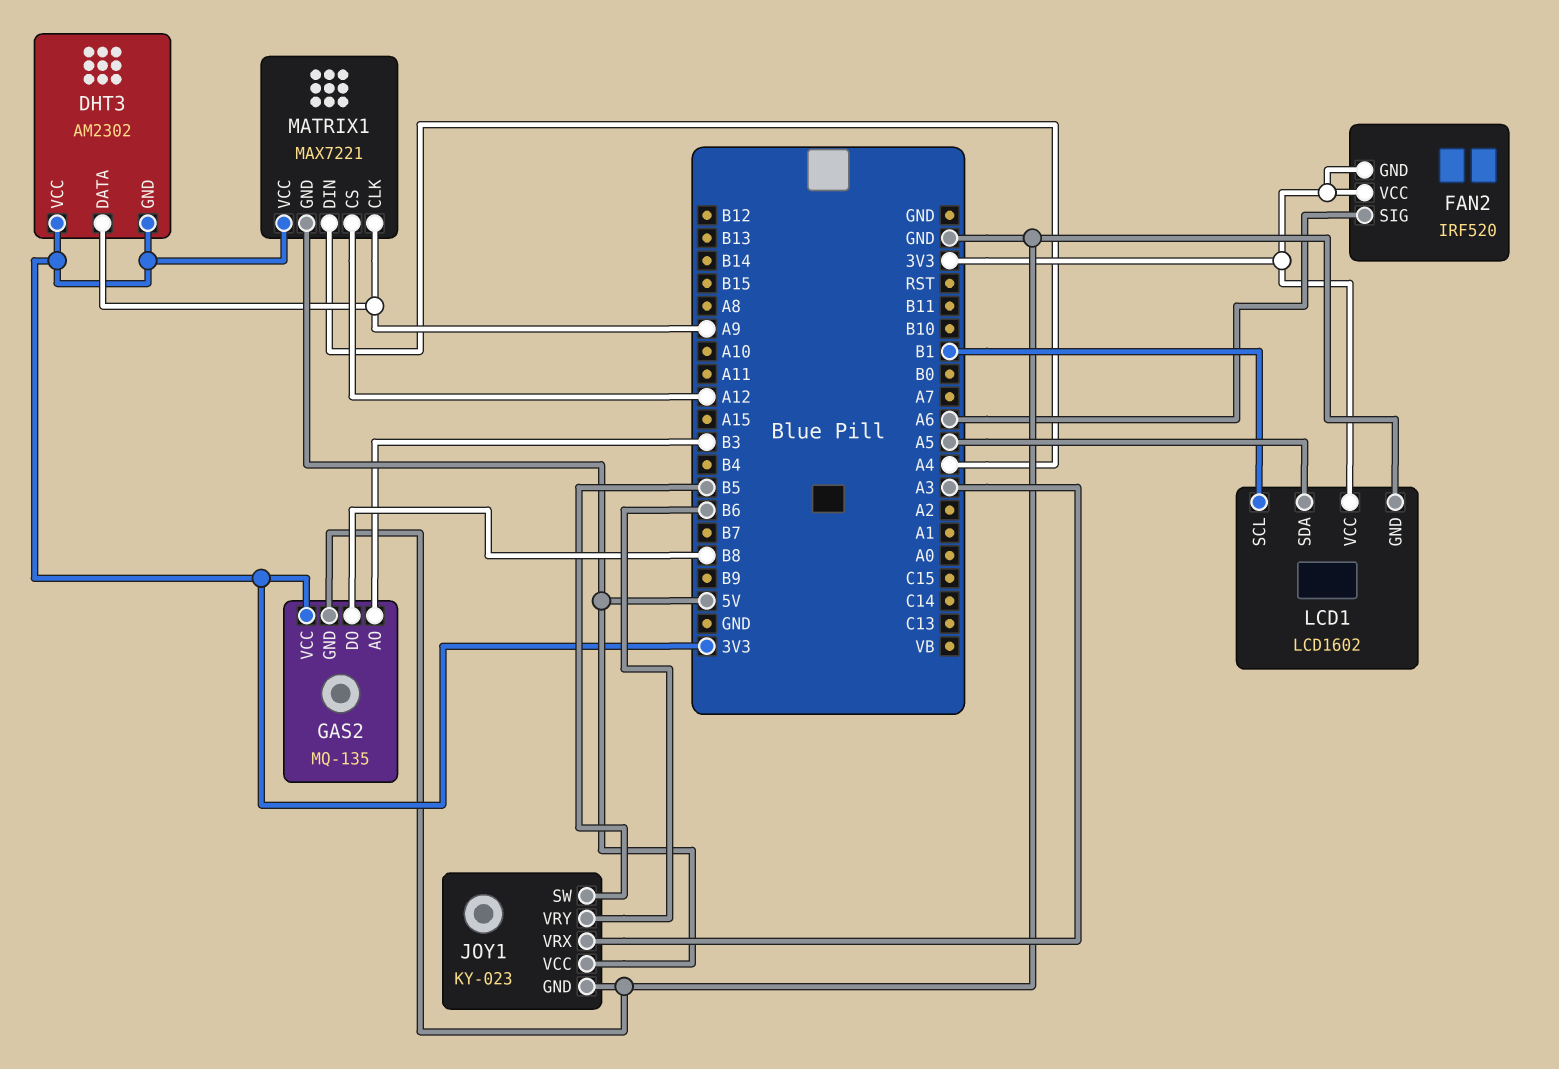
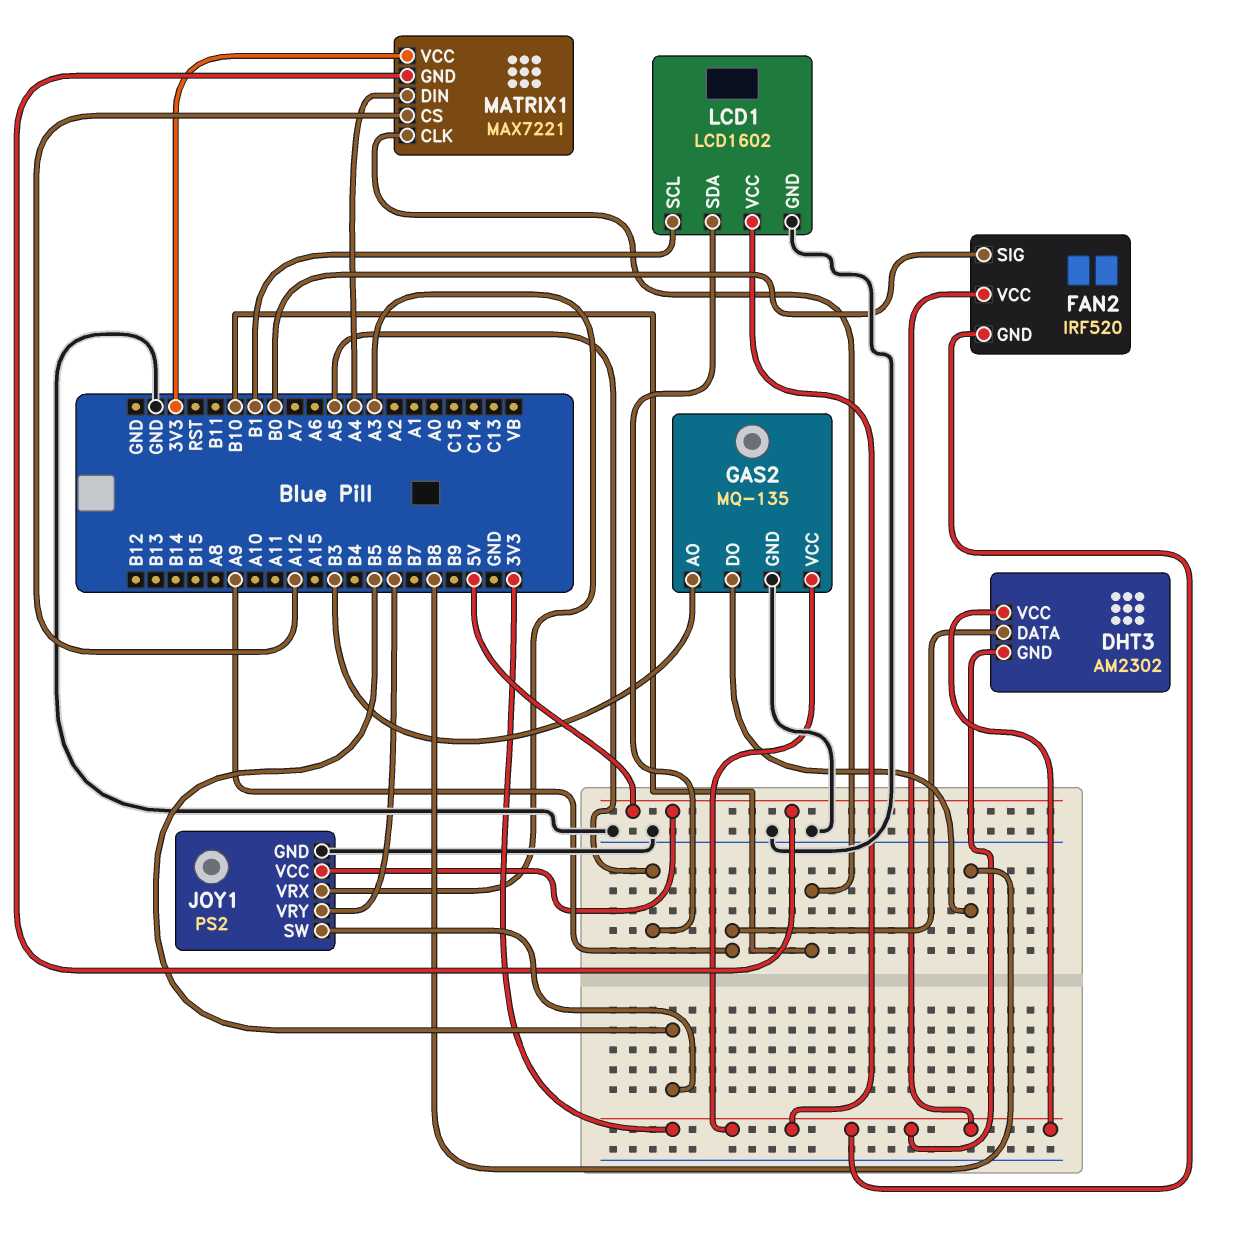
FAN2 pin SIG: A6 -> B0
JOY1: KY-023 -> PS2
MATRIX1 pin CLK: A9 -> B10

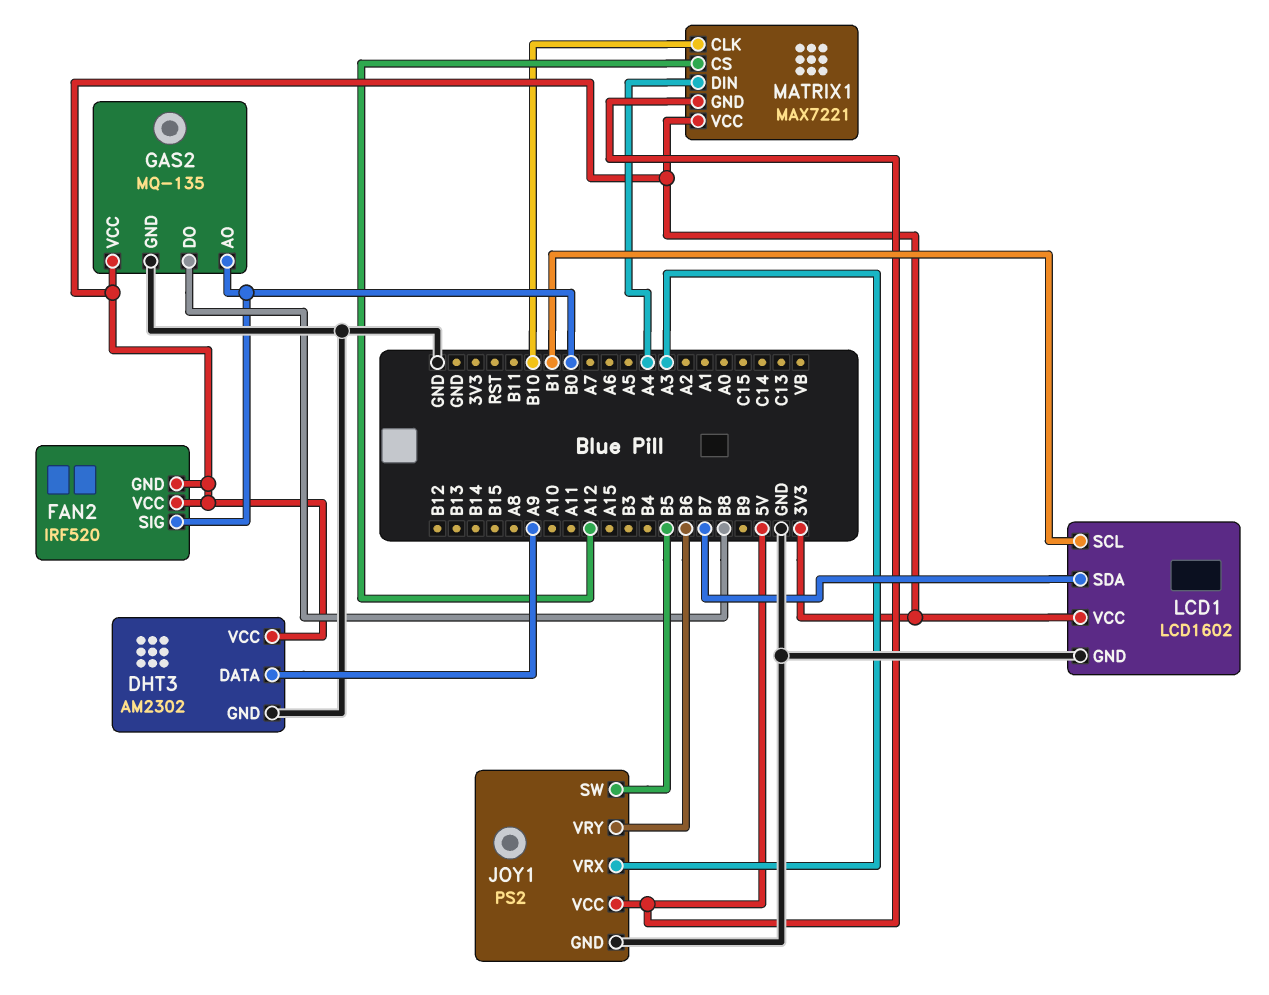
DHT3 pin GND: 3V3 -> GND
GAS2 pin AO: B3 -> B0
LCD1 pin SDA: A5 -> B7

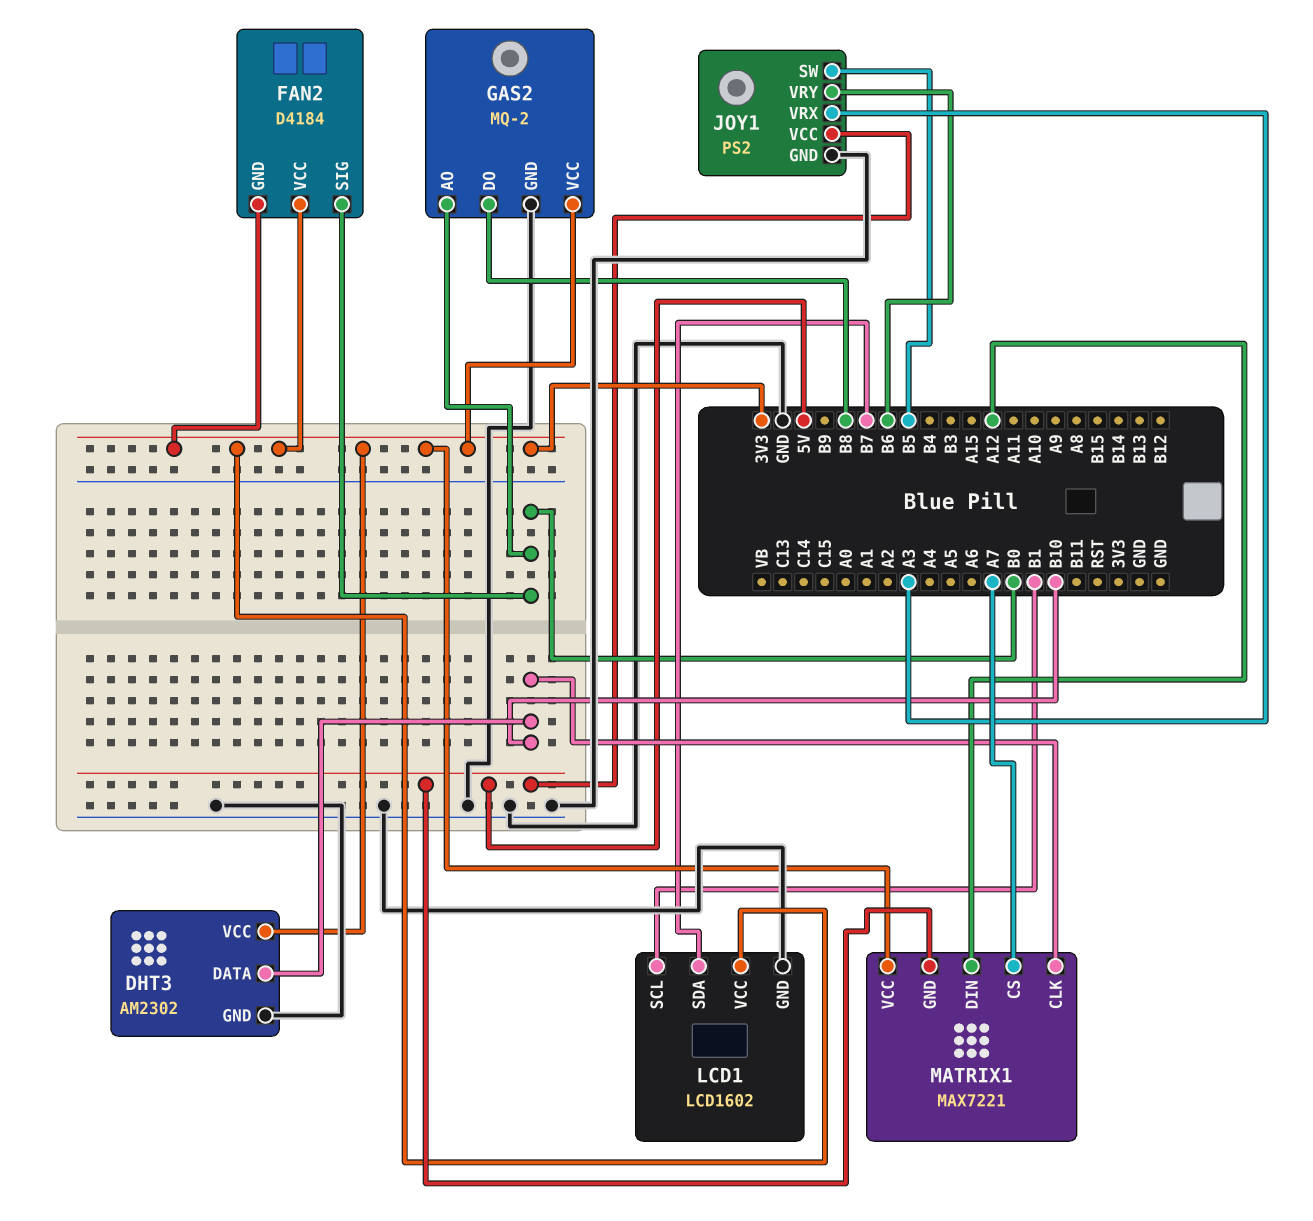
DHT3 pin DATA: A9 -> B10
FAN2: IRF520 -> D4184
GAS2: MQ-135 -> MQ-2
MATRIX1 pin CS: A12 -> A7
MATRIX1 pin DIN: A4 -> A12

